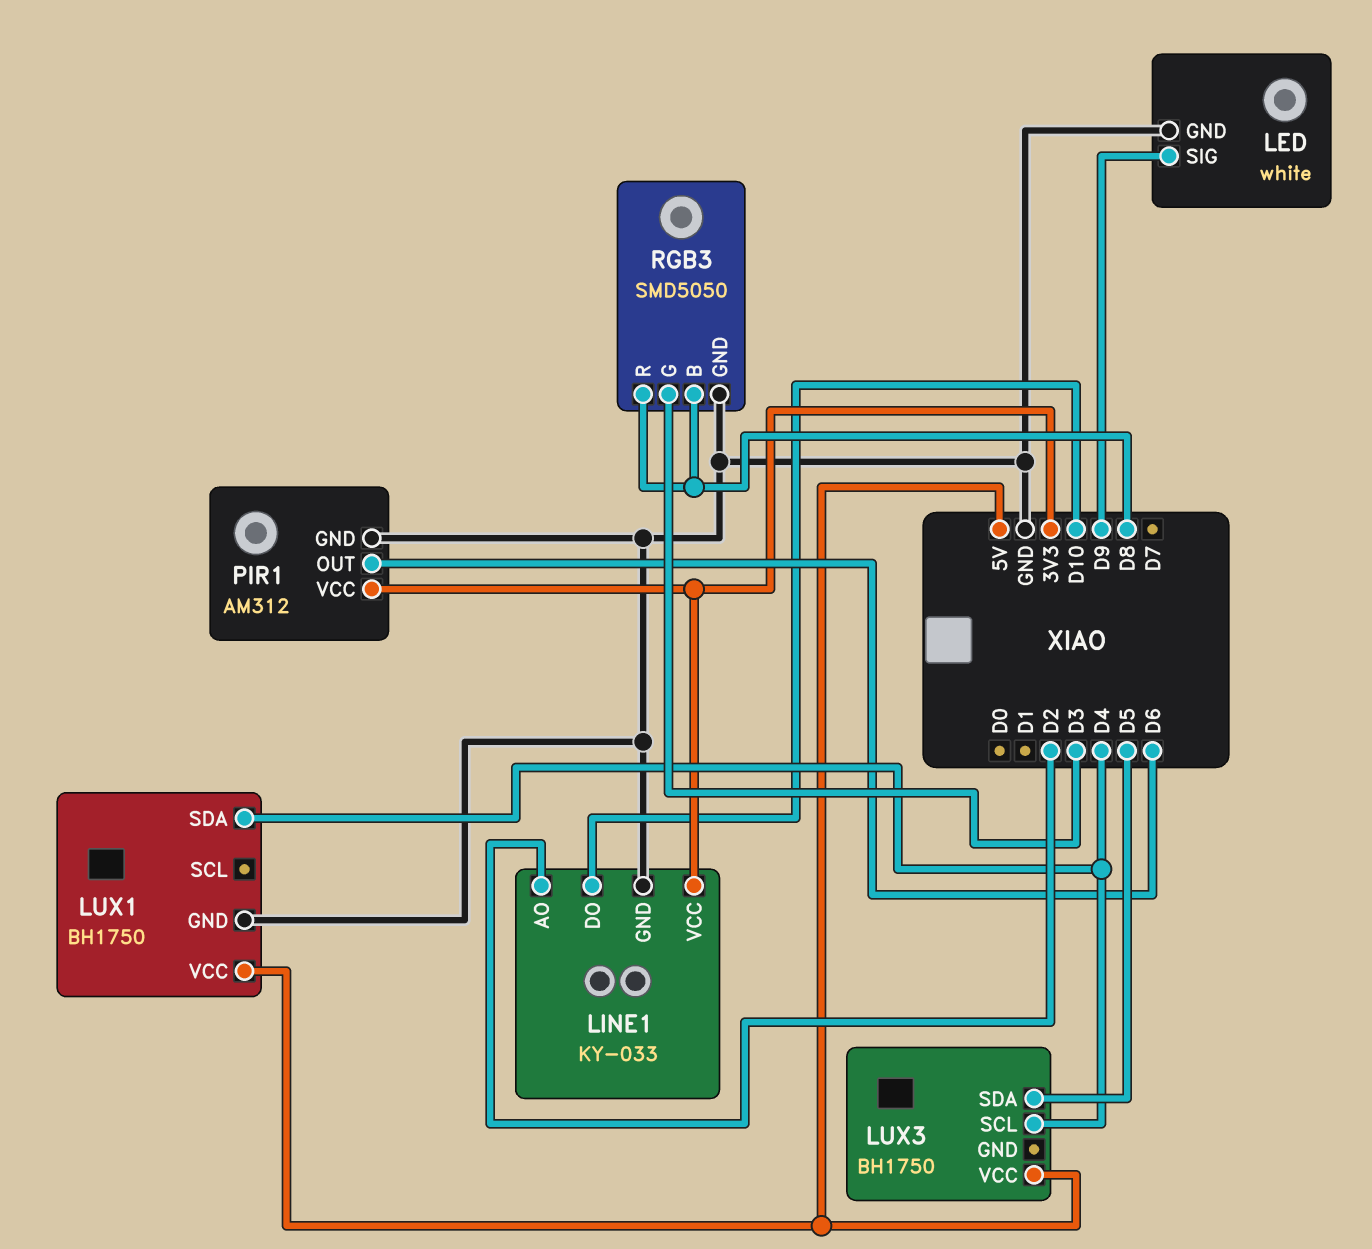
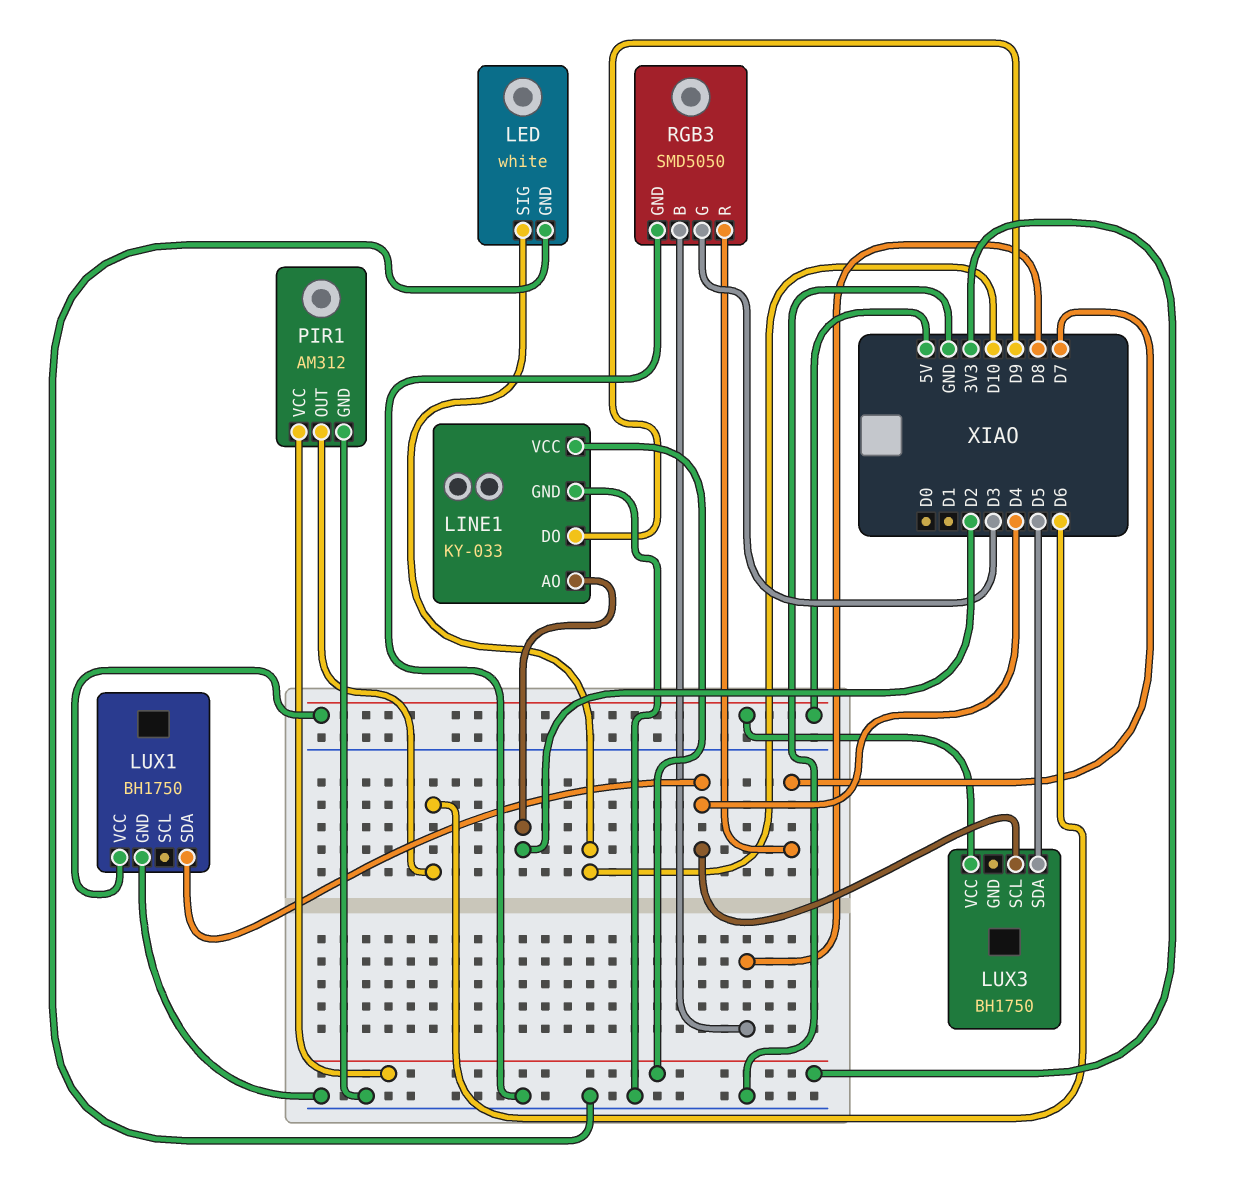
LED pin SIG: D9 -> D10
LINE1 pin DO: D10 -> D9
RGB3 pin R: D8 -> D7

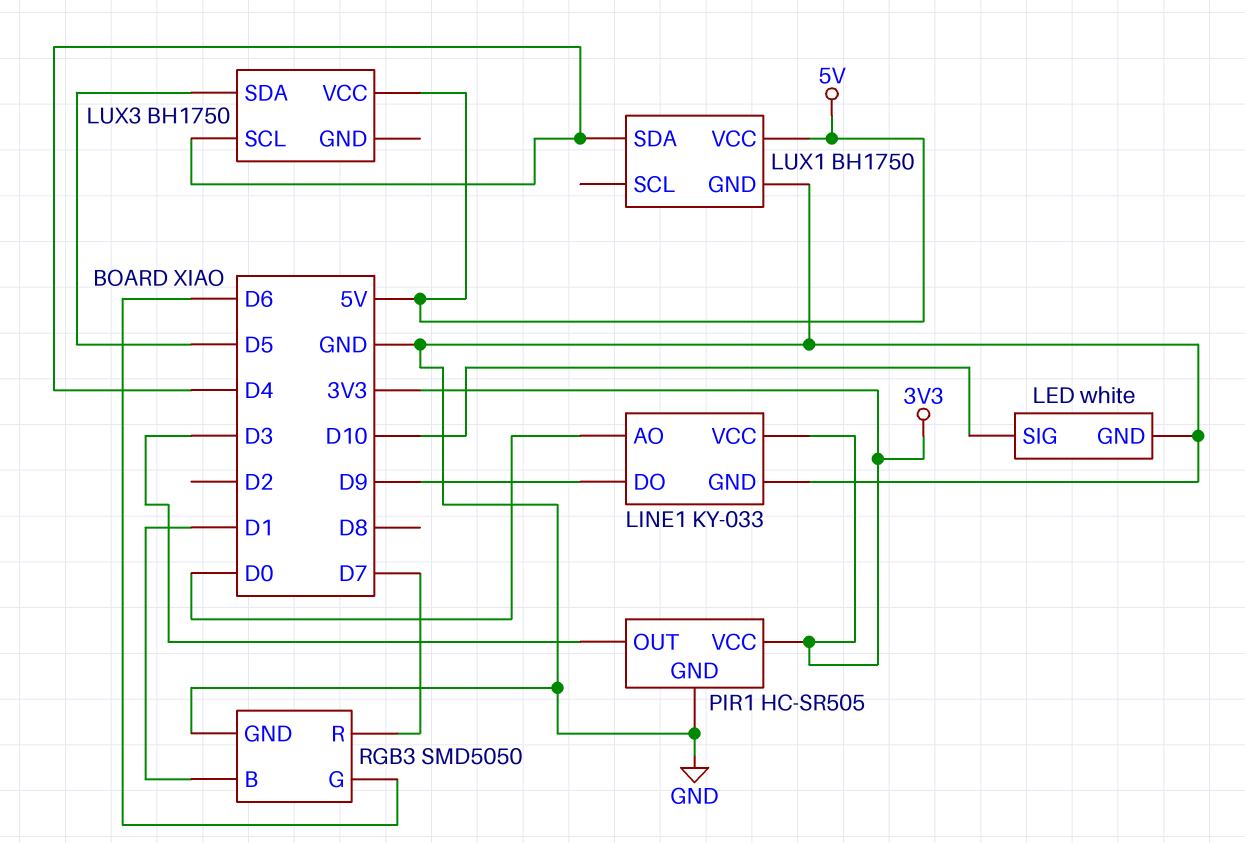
LINE1 pin AO: D2 -> D0
PIR1: AM312 -> HC-SR505
PIR1 pin OUT: D6 -> D3
RGB3 pin B: D8 -> D1
RGB3 pin G: D3 -> D6

